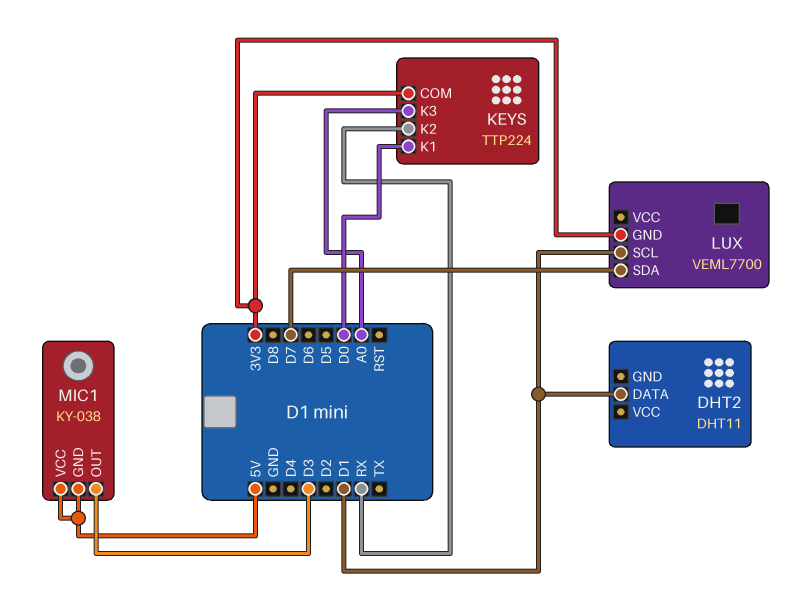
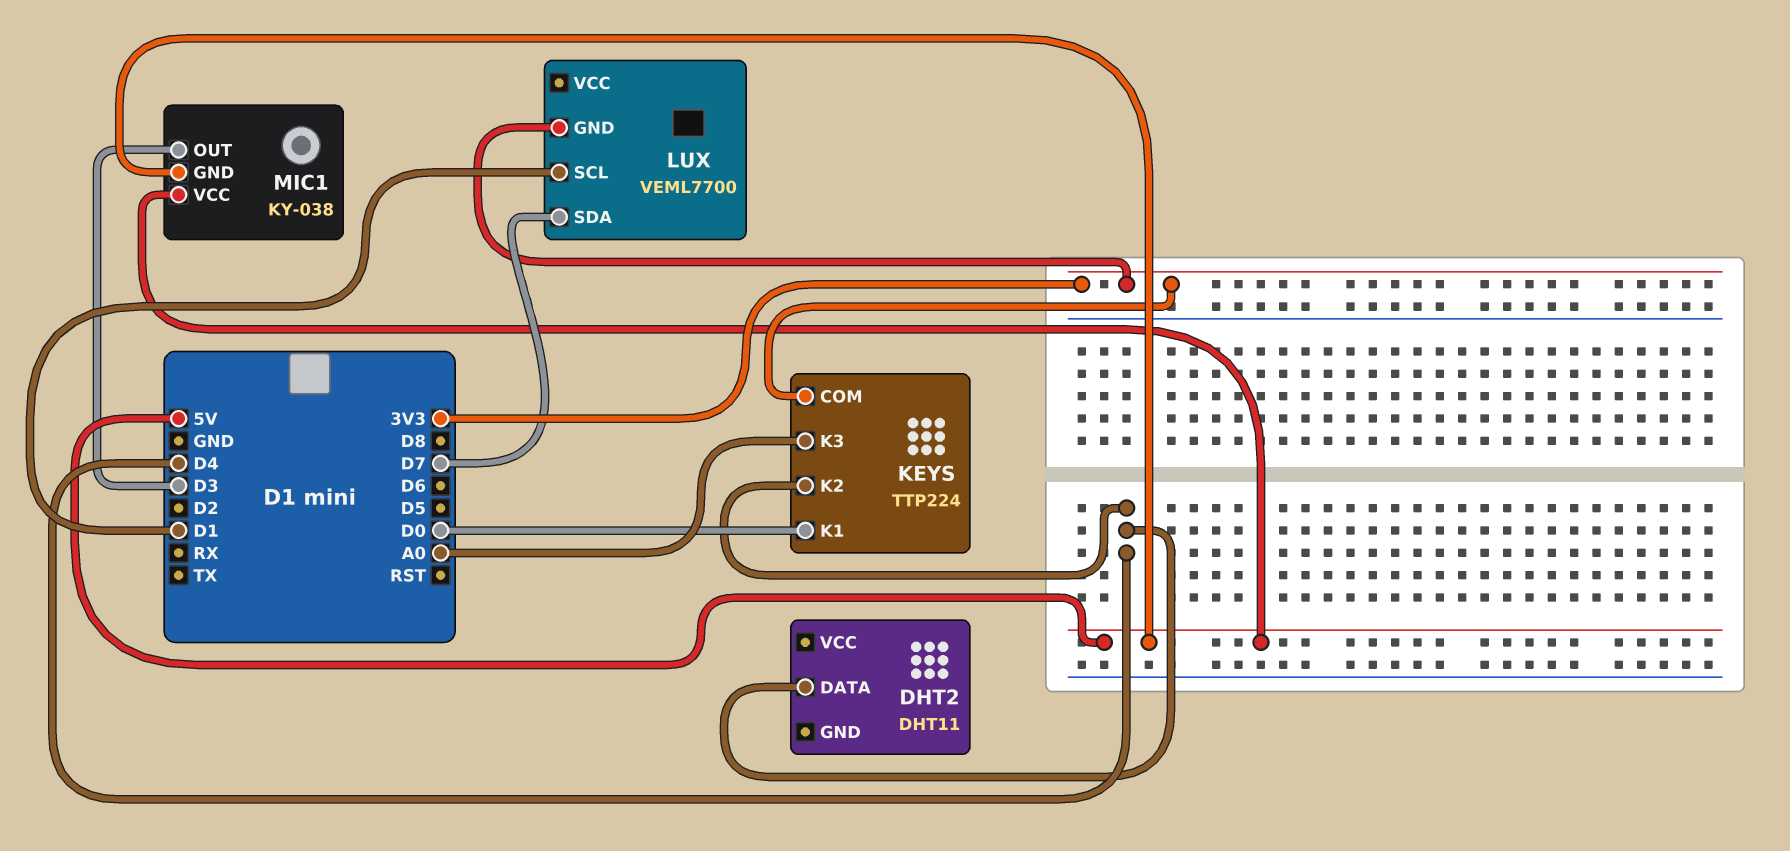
DHT2 pin DATA: D1 -> D4
KEYS pin K2: RX -> D4

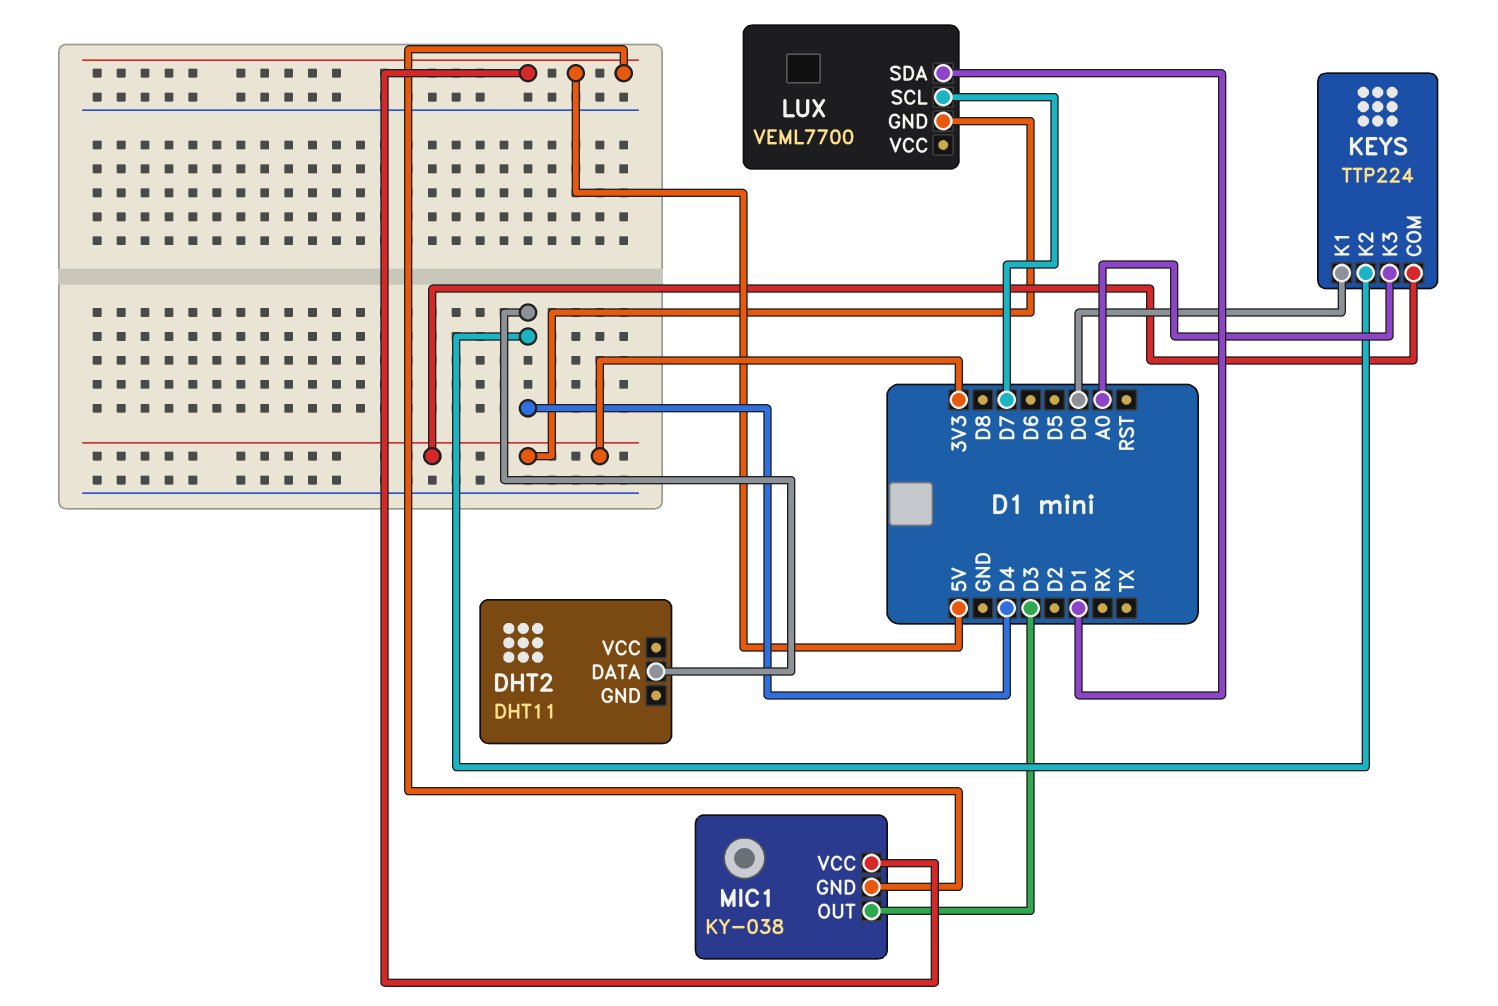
LUX pin SCL: D1 -> D7
LUX pin SDA: D7 -> D1

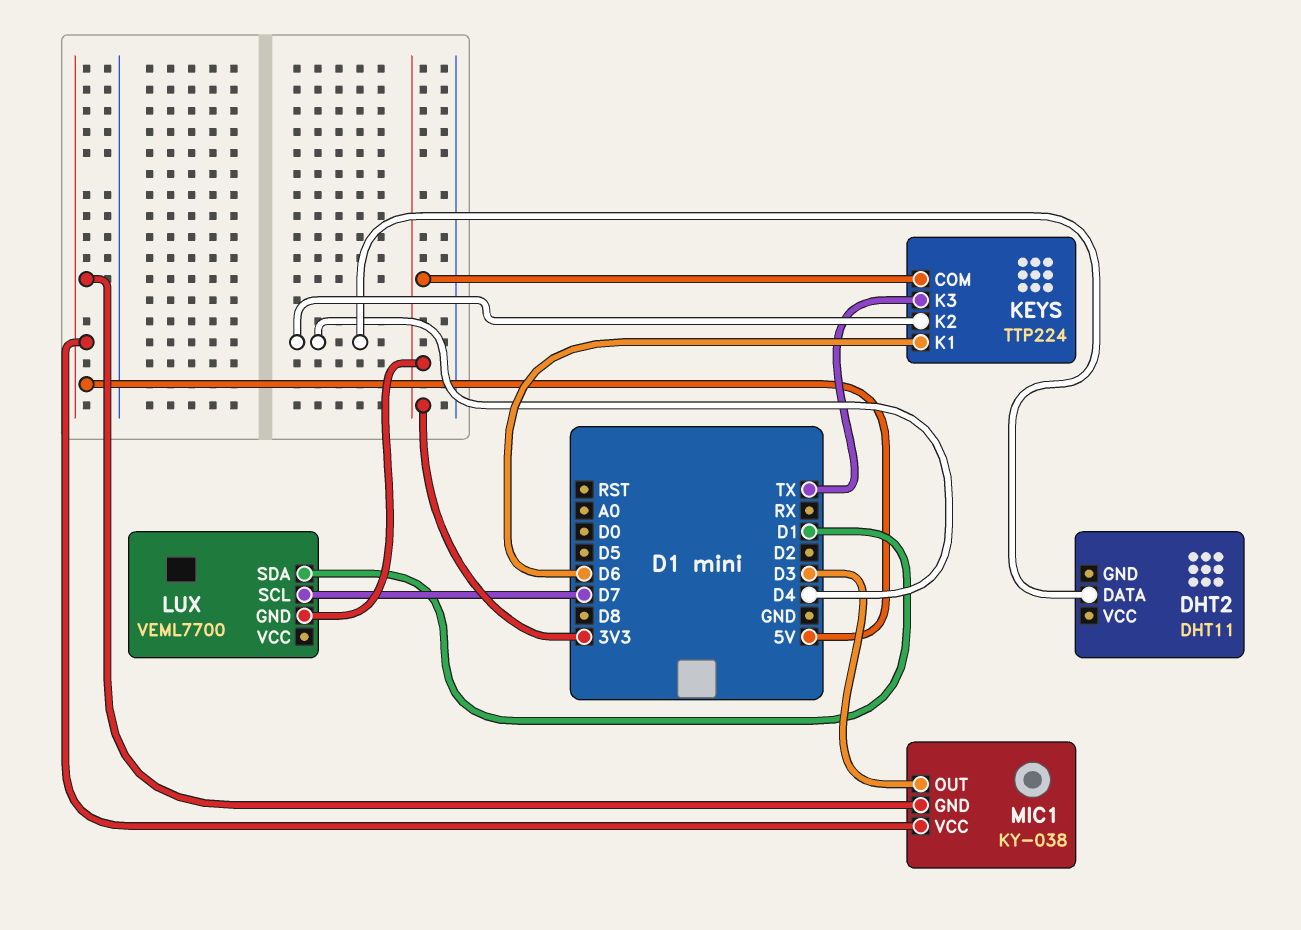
KEYS pin K1: D0 -> D6
KEYS pin K3: A0 -> TX

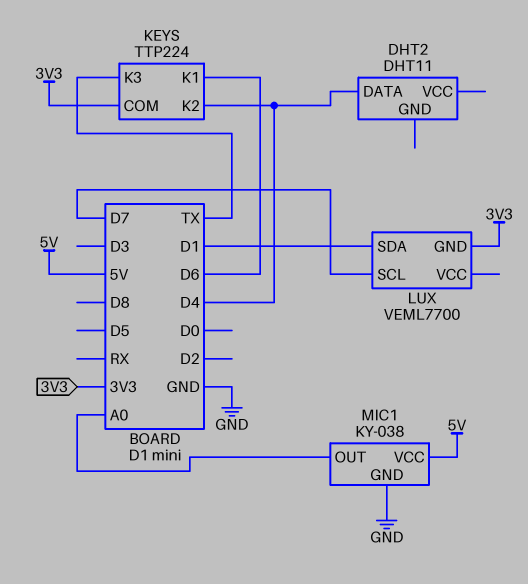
MIC1 pin GND: 5V -> GND
MIC1 pin OUT: D3 -> A0

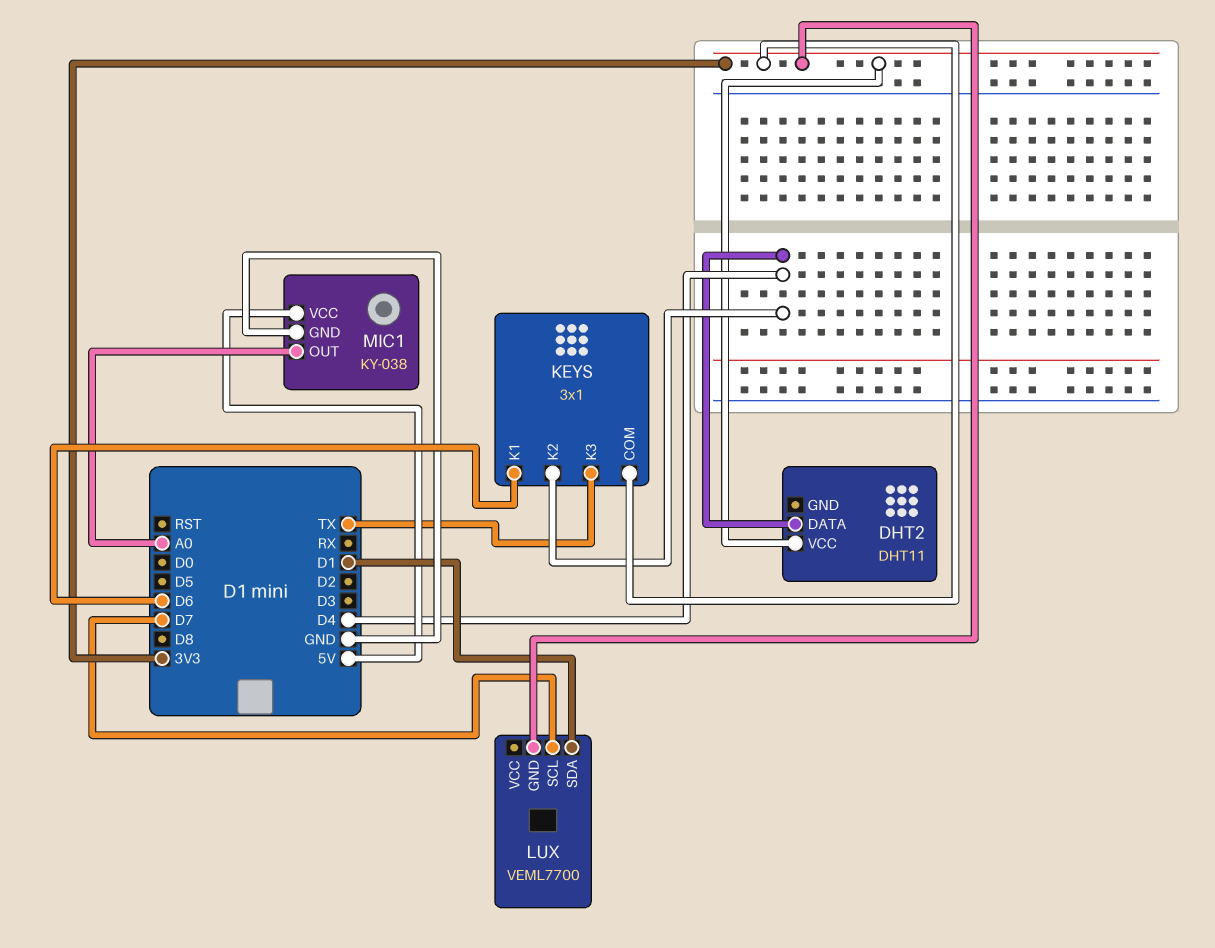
DHT2 pin VCC: none -> 3V3
KEYS: TTP224 -> 3x1

